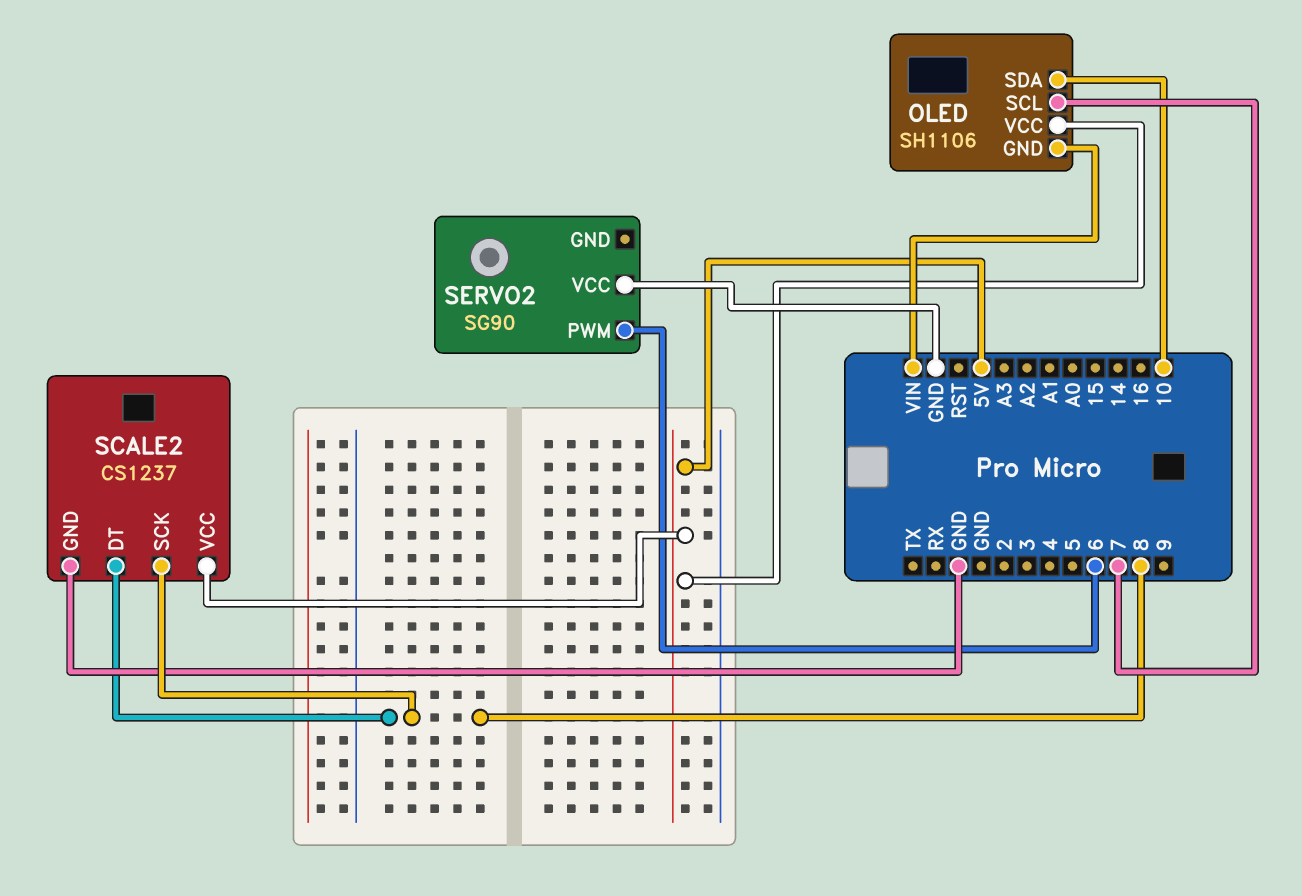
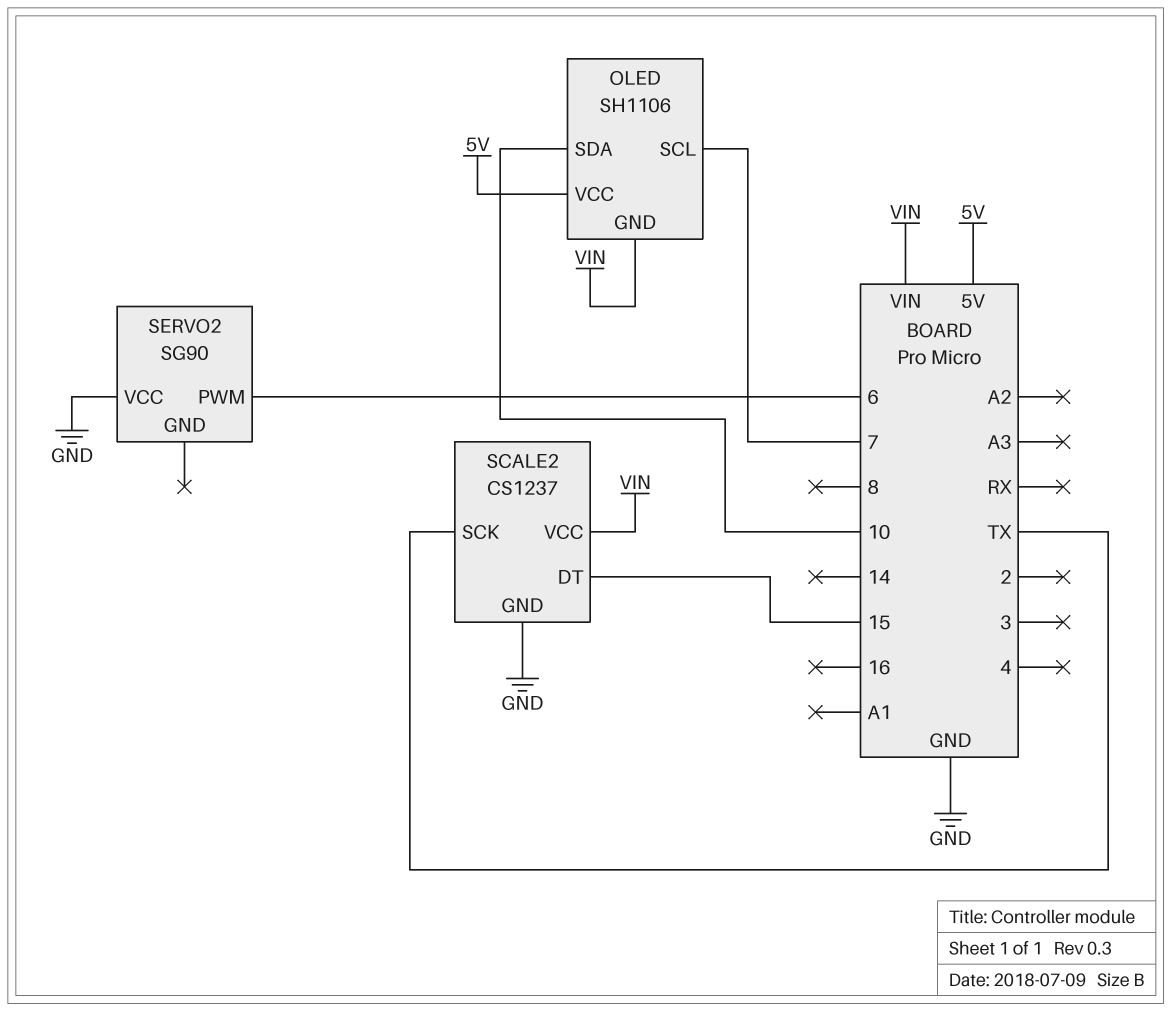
SCALE2 pin DT: 8 -> 15
SCALE2 pin SCK: 8 -> TX
SCALE2 pin VCC: 5V -> VIN

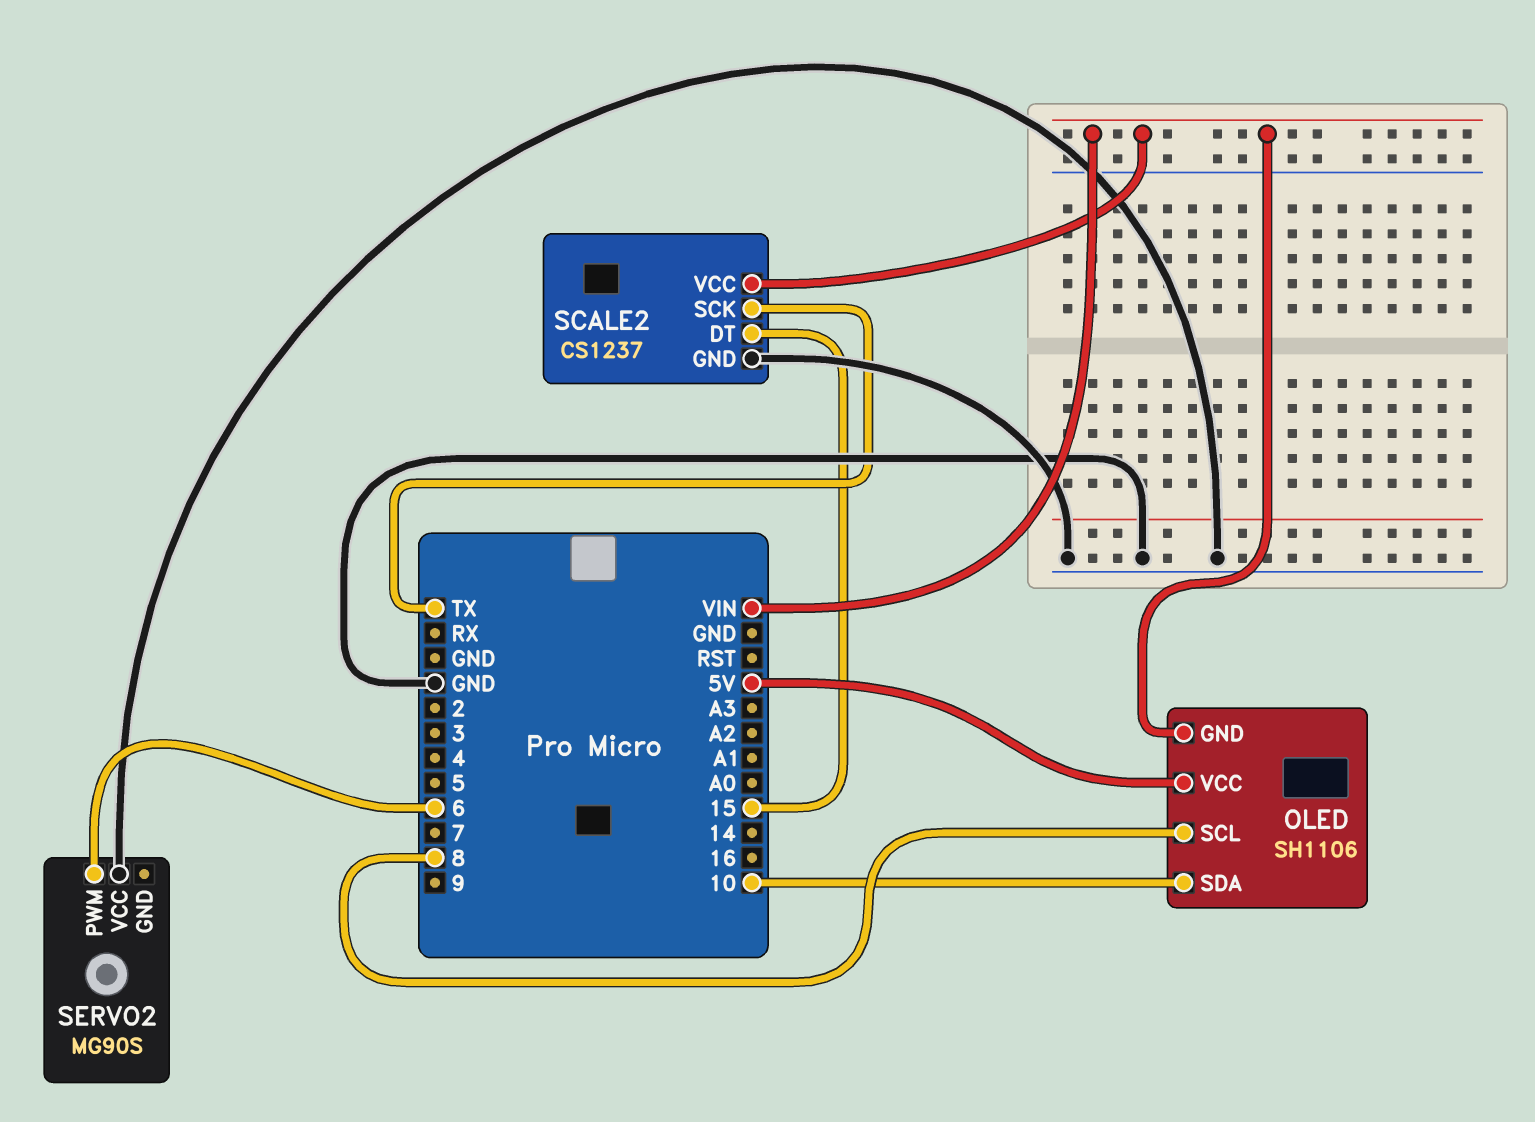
OLED pin SCL: 7 -> 8
SERVO2: SG90 -> MG90S

